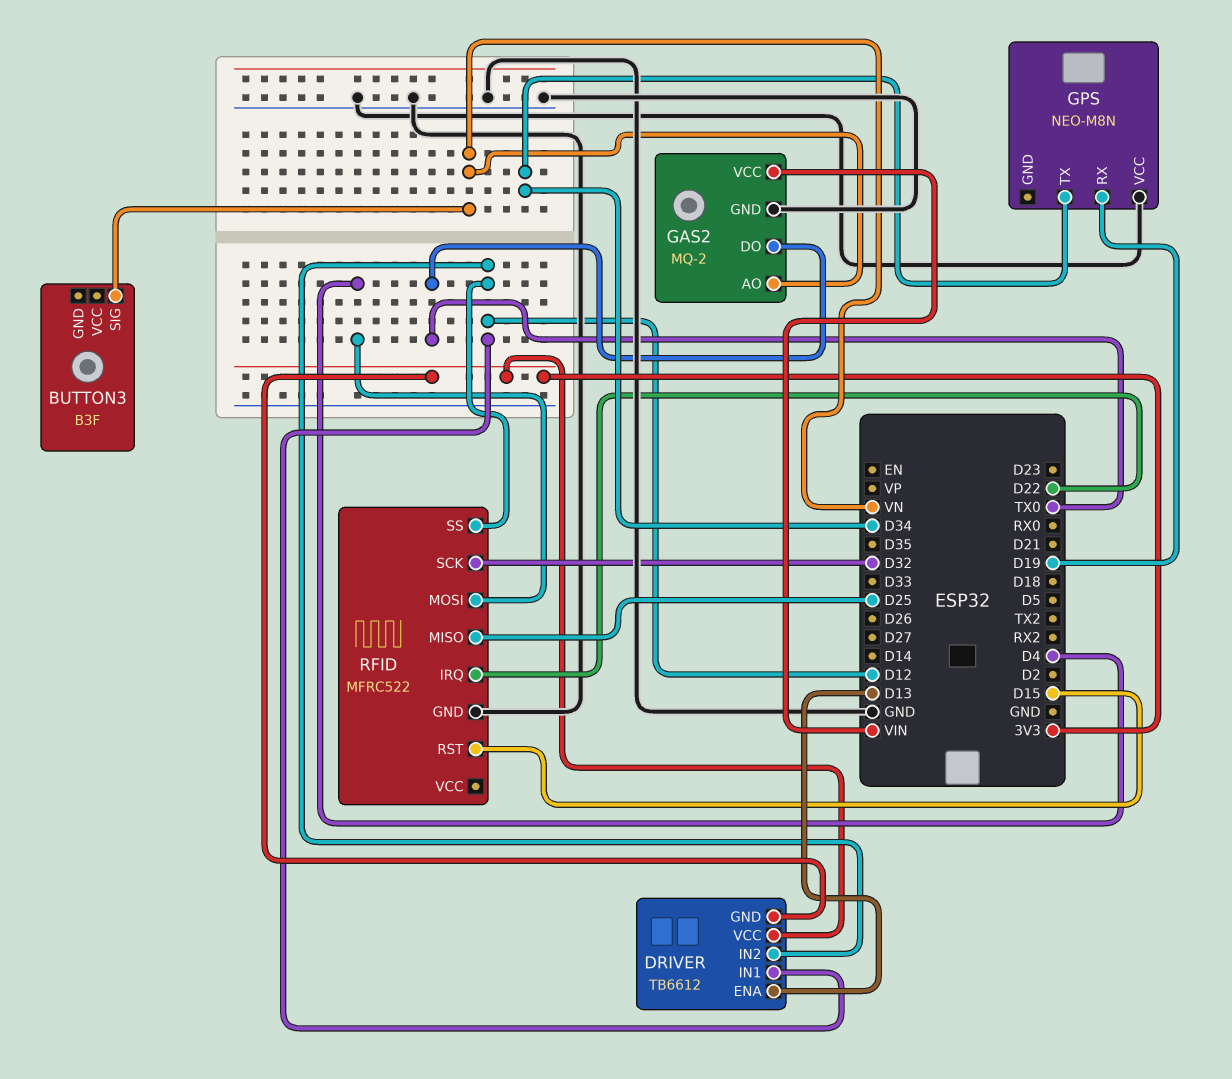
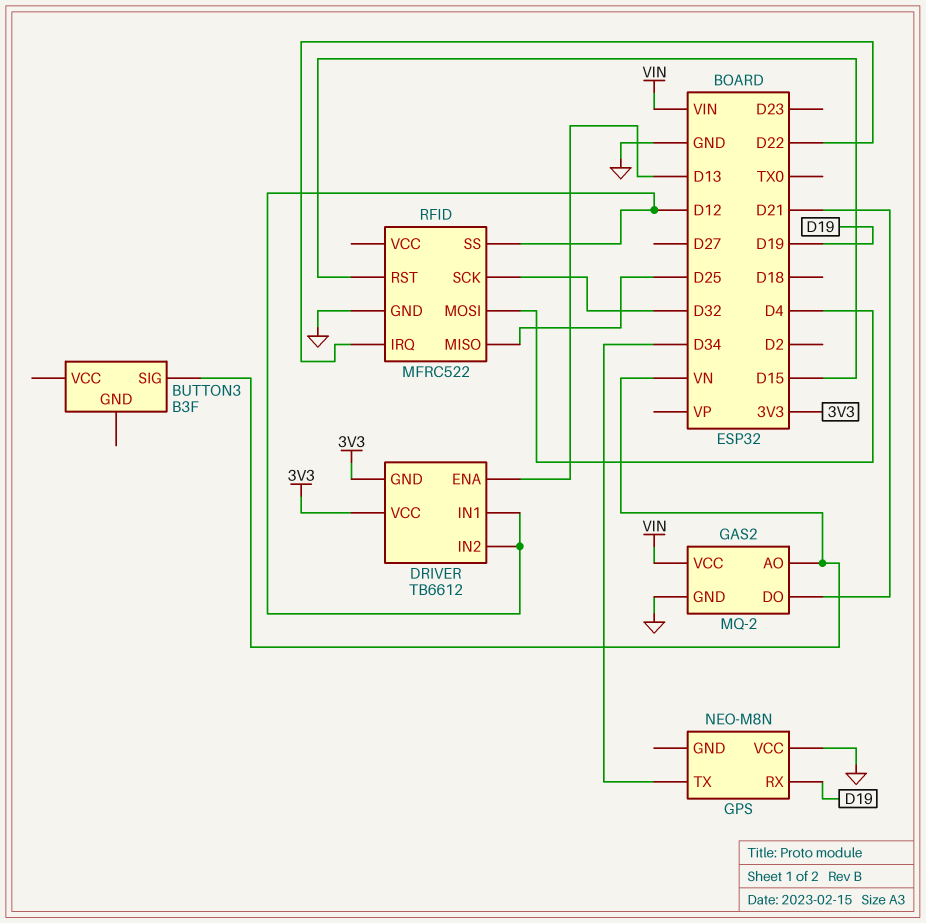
GAS2 pin DO: TX0 -> D21

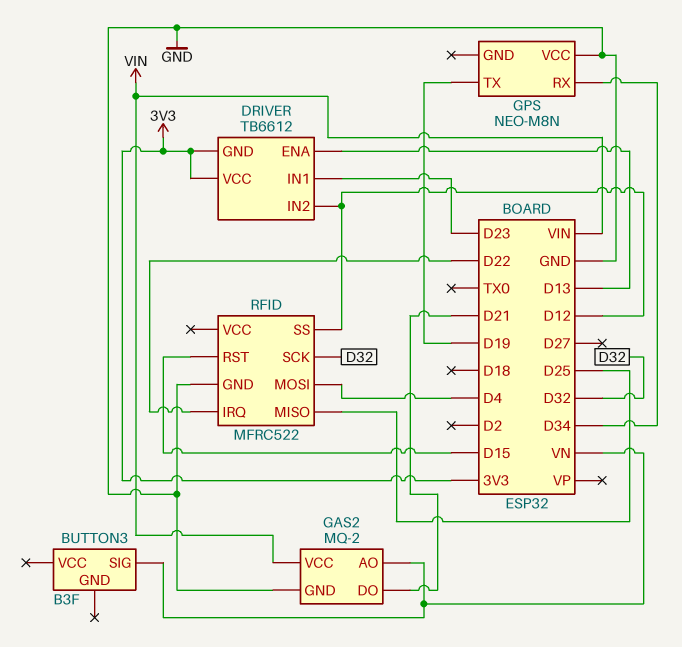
DRIVER pin IN1: D12 -> D23
GPS pin RX: D19 -> D34
GPS pin TX: D34 -> D19

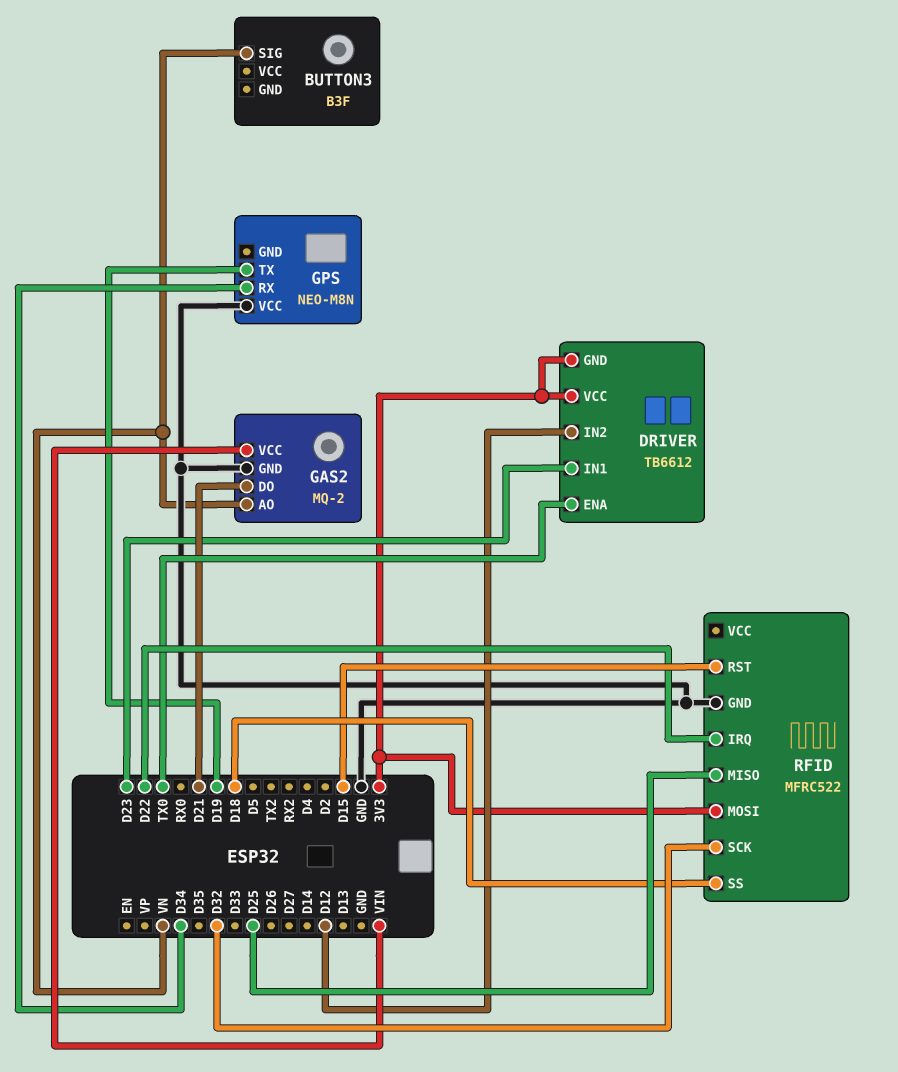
DRIVER pin ENA: D13 -> TX0
RFID pin MOSI: D4 -> 3V3
RFID pin SS: D12 -> D18

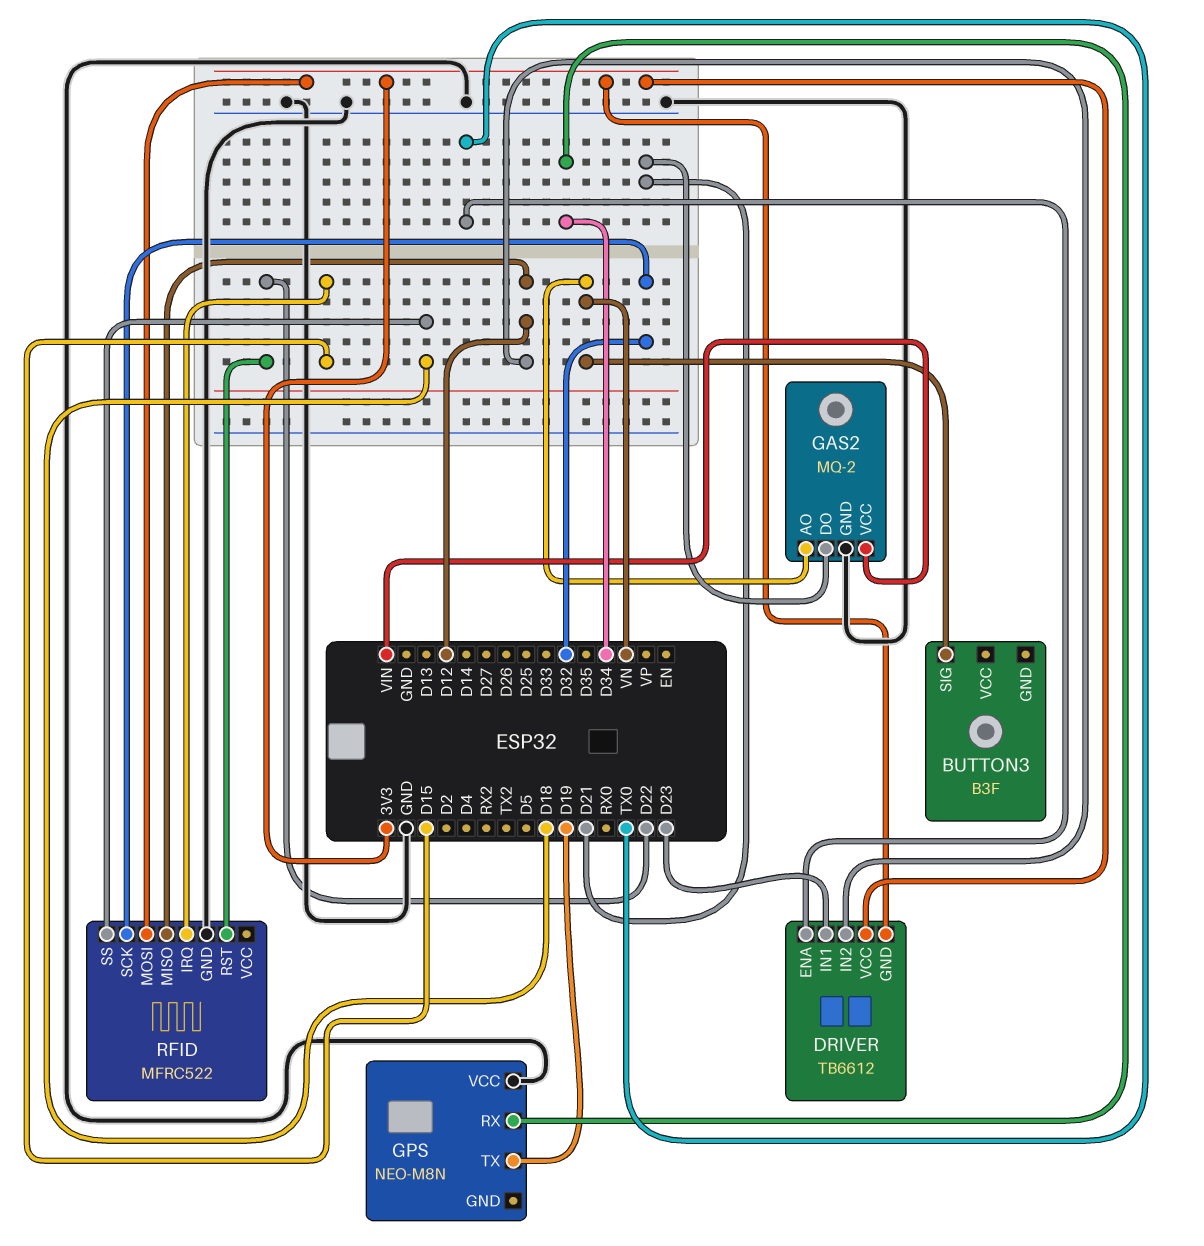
RFID pin IRQ: D22 -> D15
RFID pin MISO: D25 -> D12
RFID pin RST: D15 -> D22

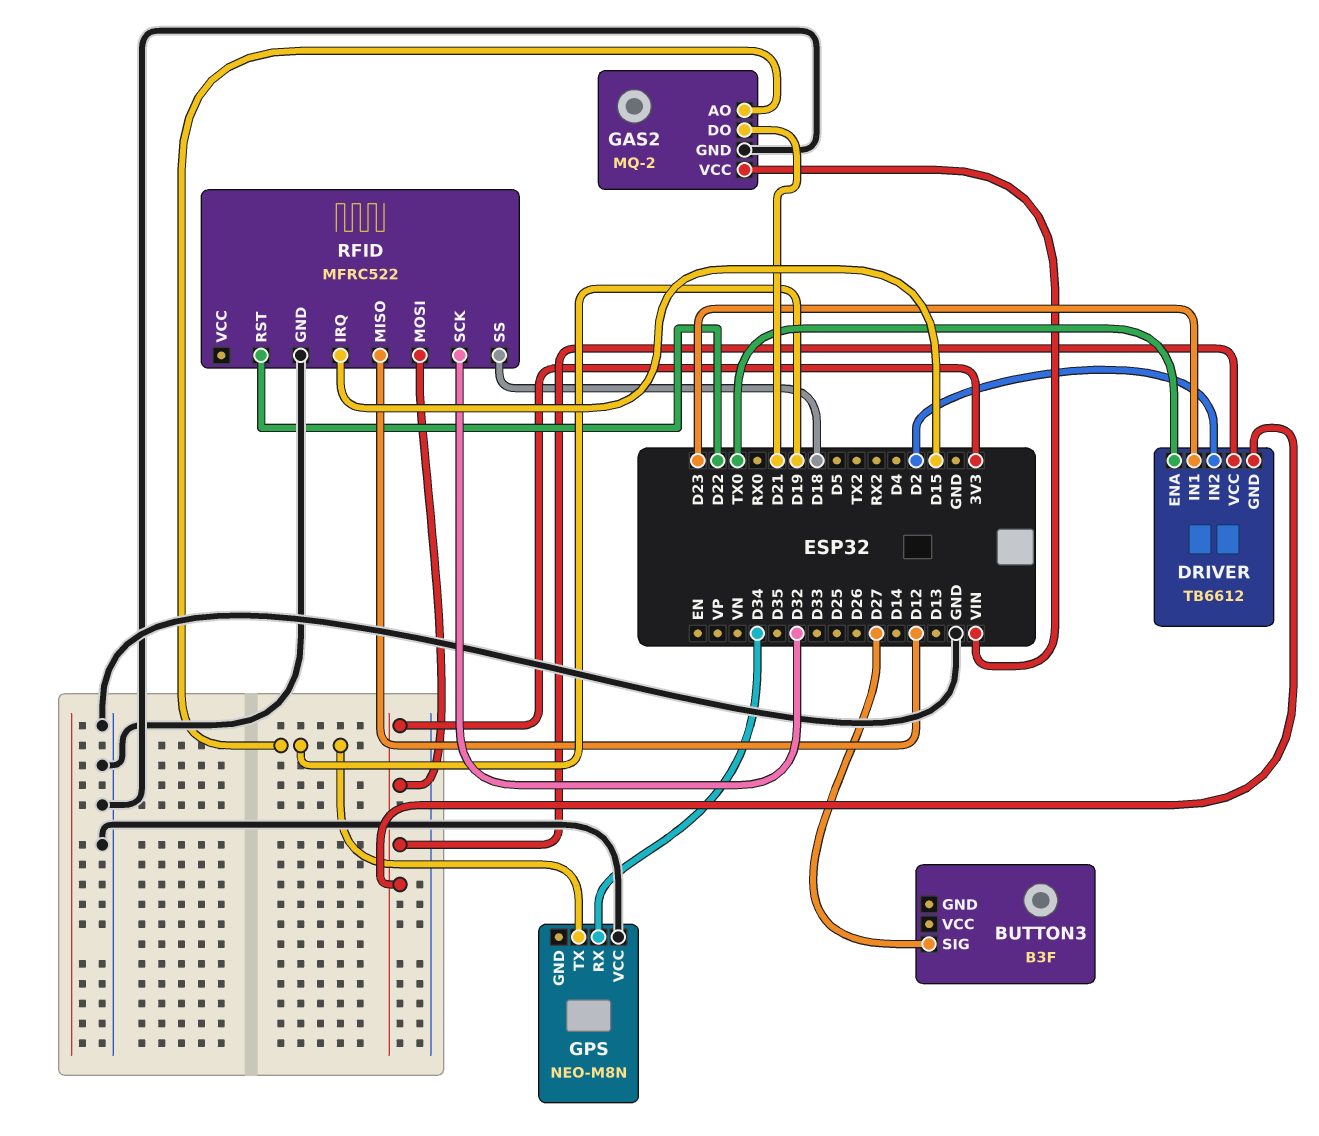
BUTTON3 pin SIG: VN -> D27
DRIVER pin IN2: D12 -> D2
GAS2 pin AO: VN -> D19

